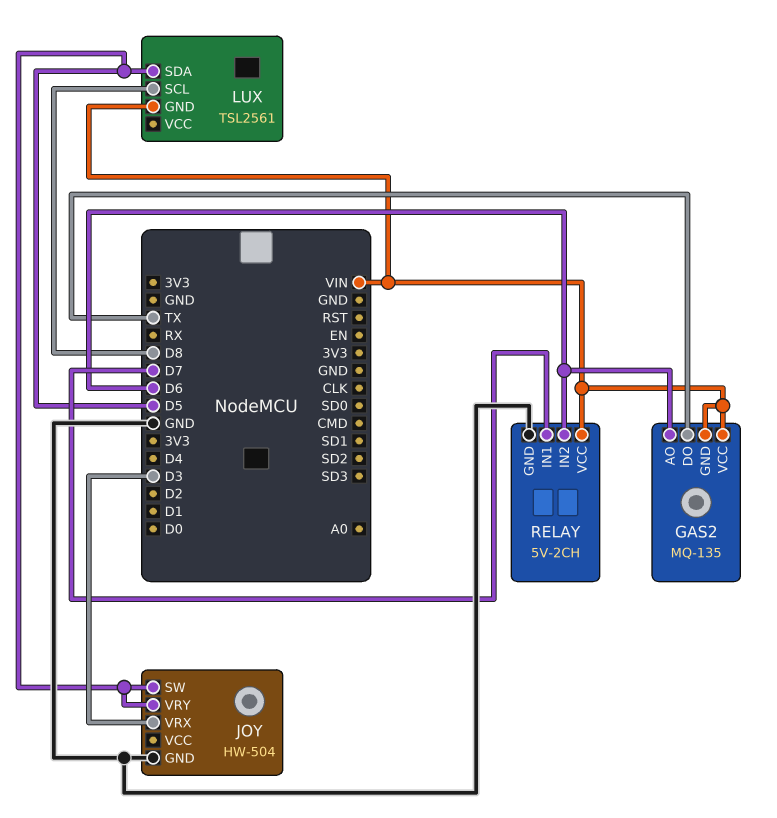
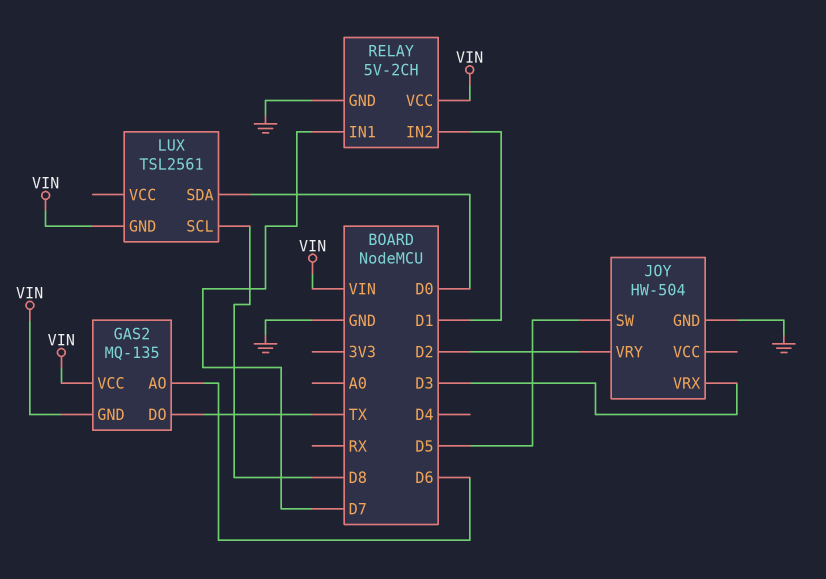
JOY pin VRY: D5 -> D2
LUX pin SDA: D5 -> D0
RELAY pin IN2: D6 -> D1

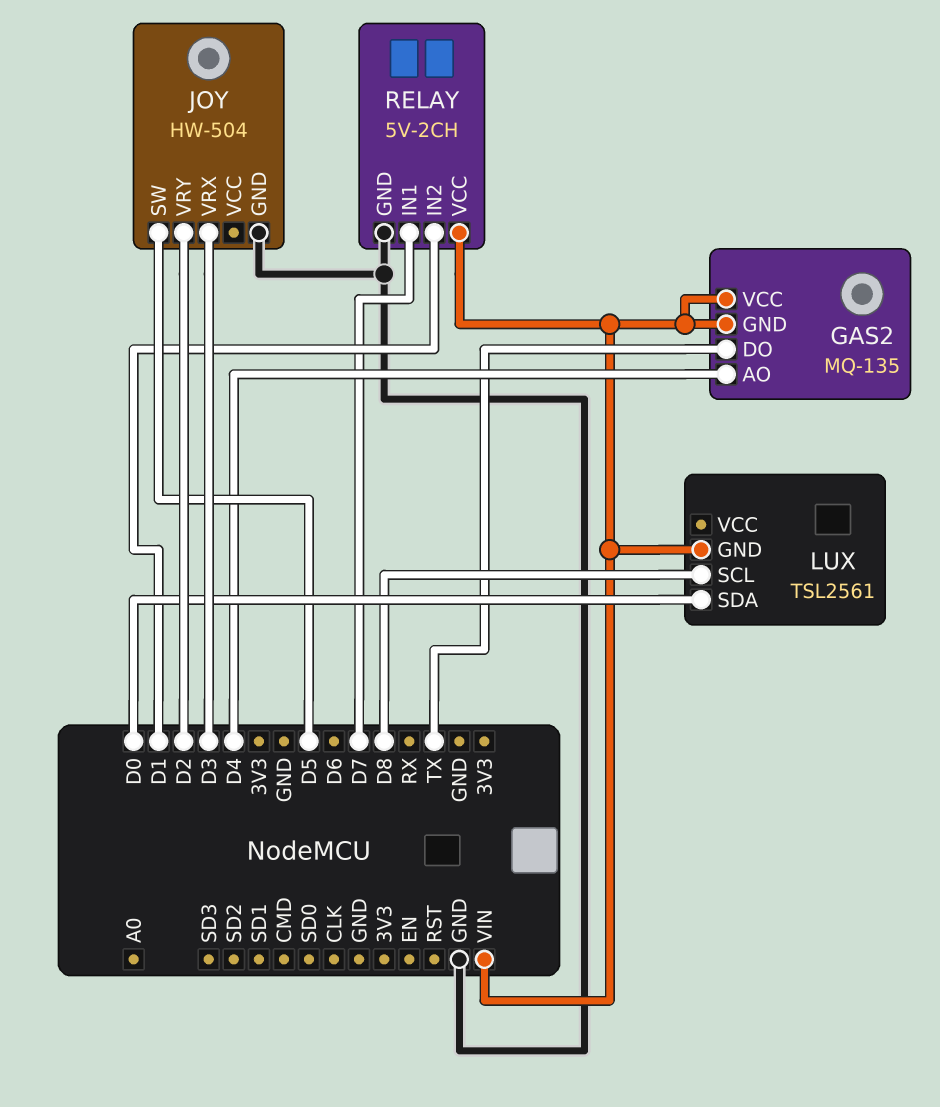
GAS2 pin AO: D6 -> D4

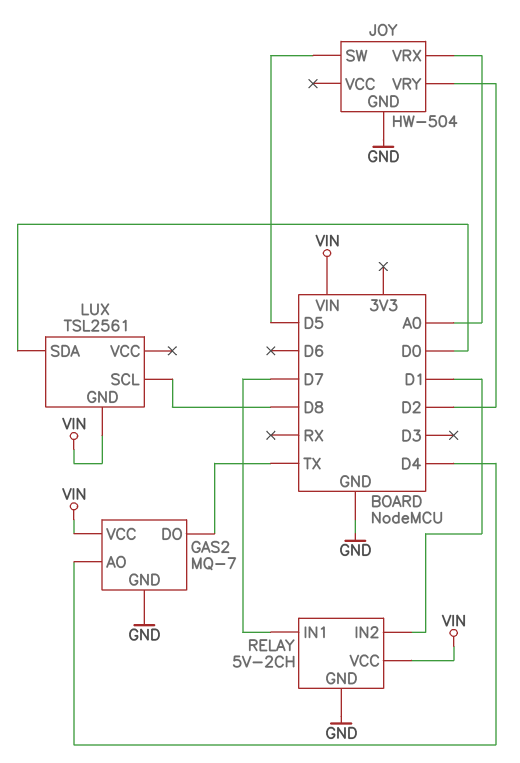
GAS2: MQ-135 -> MQ-7
GAS2 pin GND: VIN -> GND
JOY pin VRX: D3 -> A0

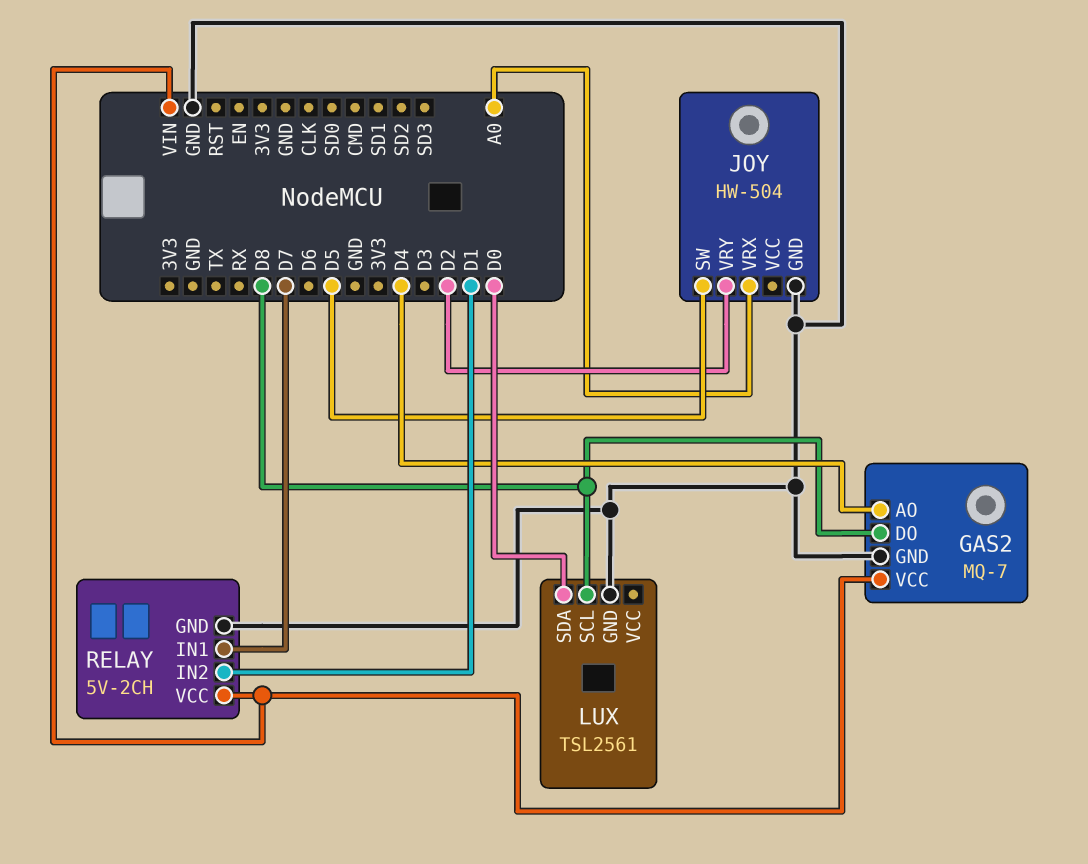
GAS2 pin DO: TX -> D8
LUX pin GND: VIN -> GND

